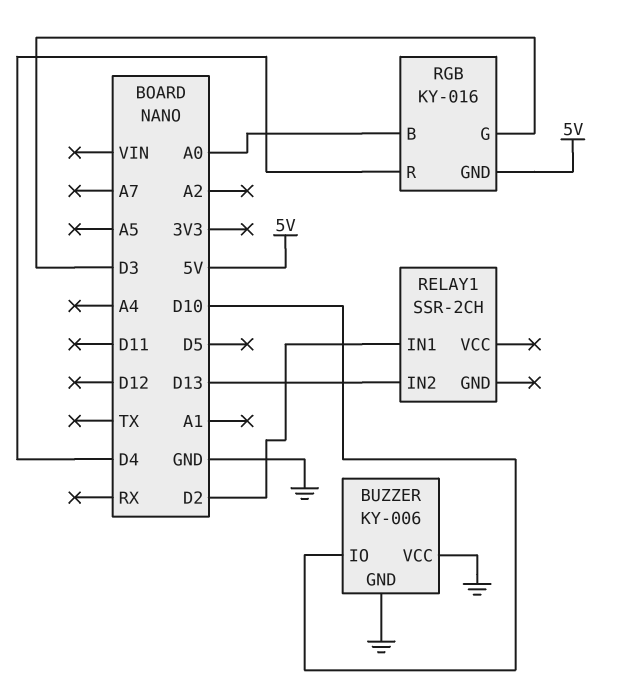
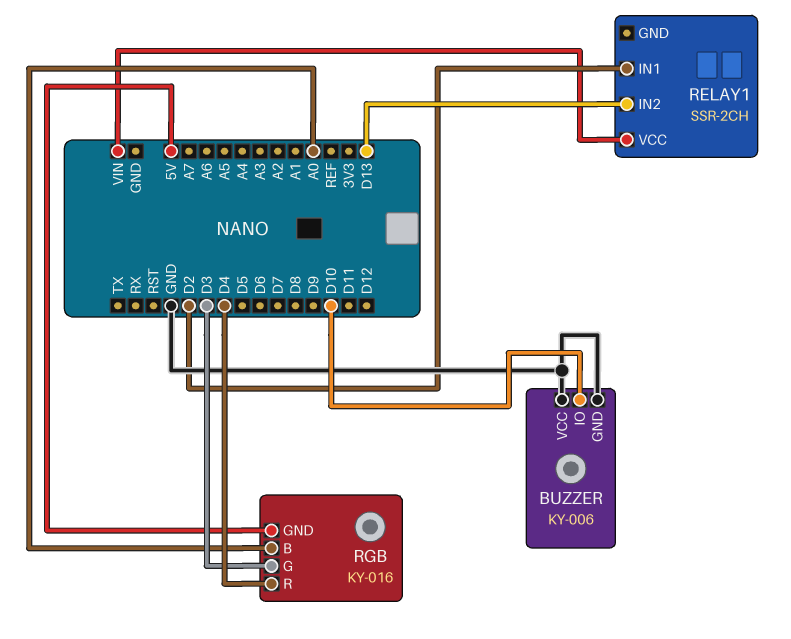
RELAY1 pin VCC: none -> VIN

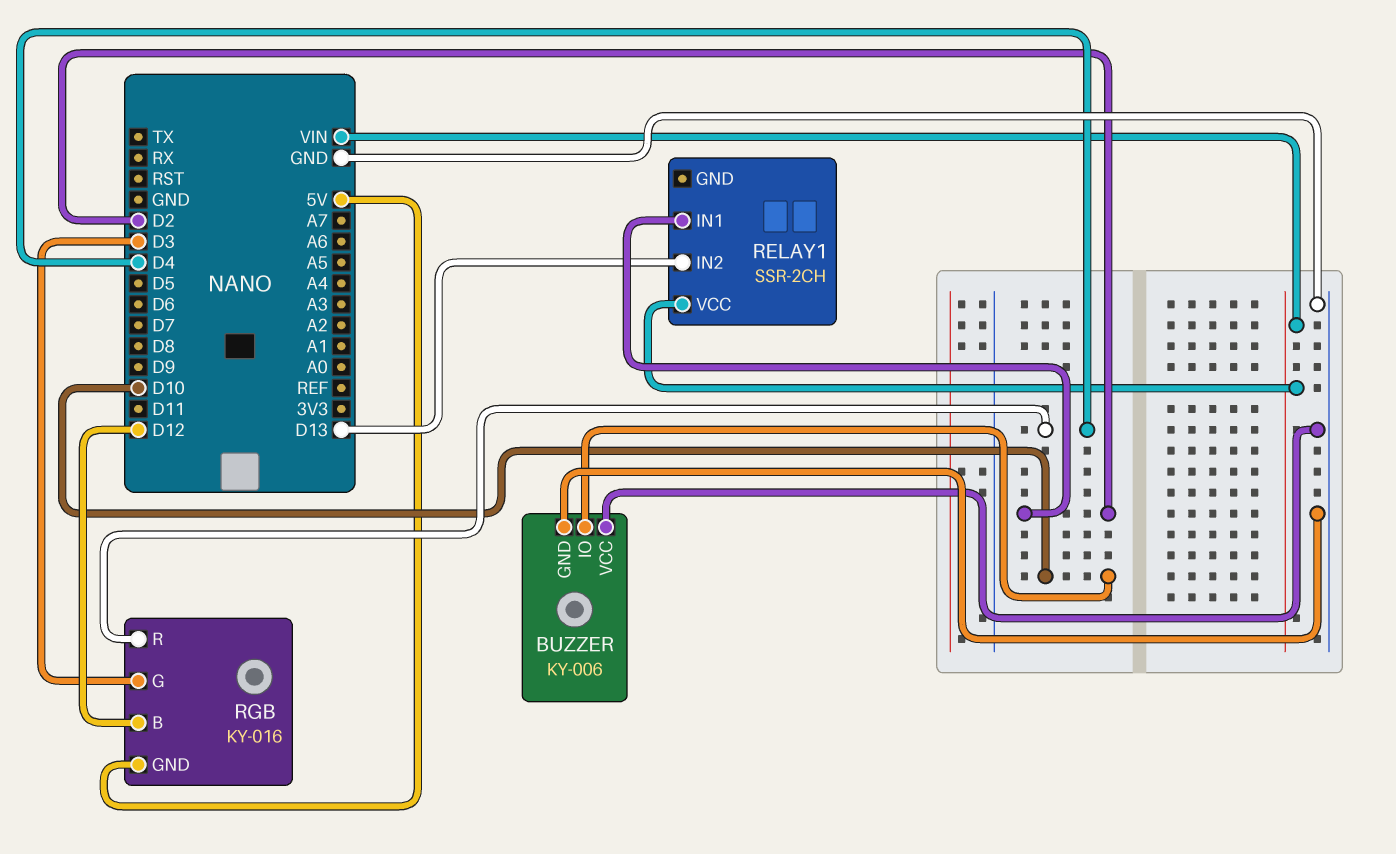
RGB pin B: A0 -> D12

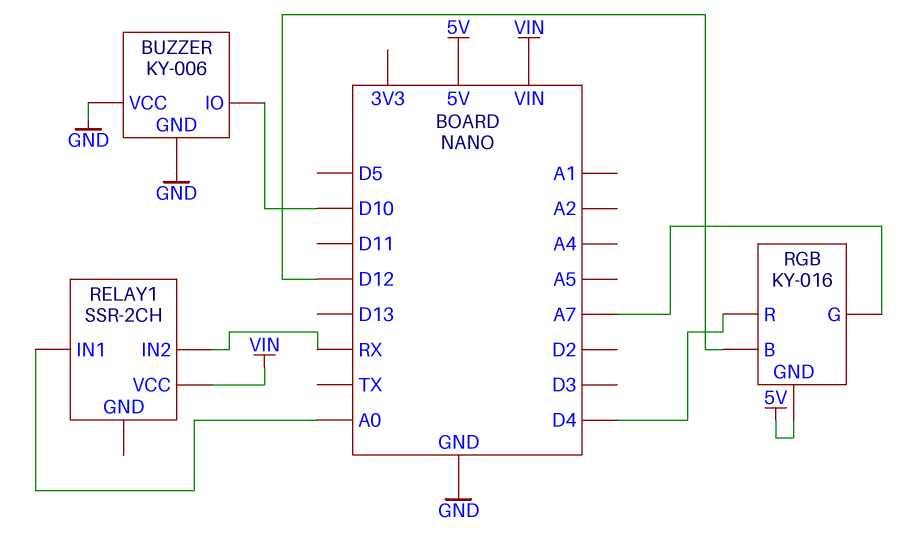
RELAY1 pin IN1: D2 -> A0
RELAY1 pin IN2: D13 -> RX
RGB pin G: D3 -> A7

